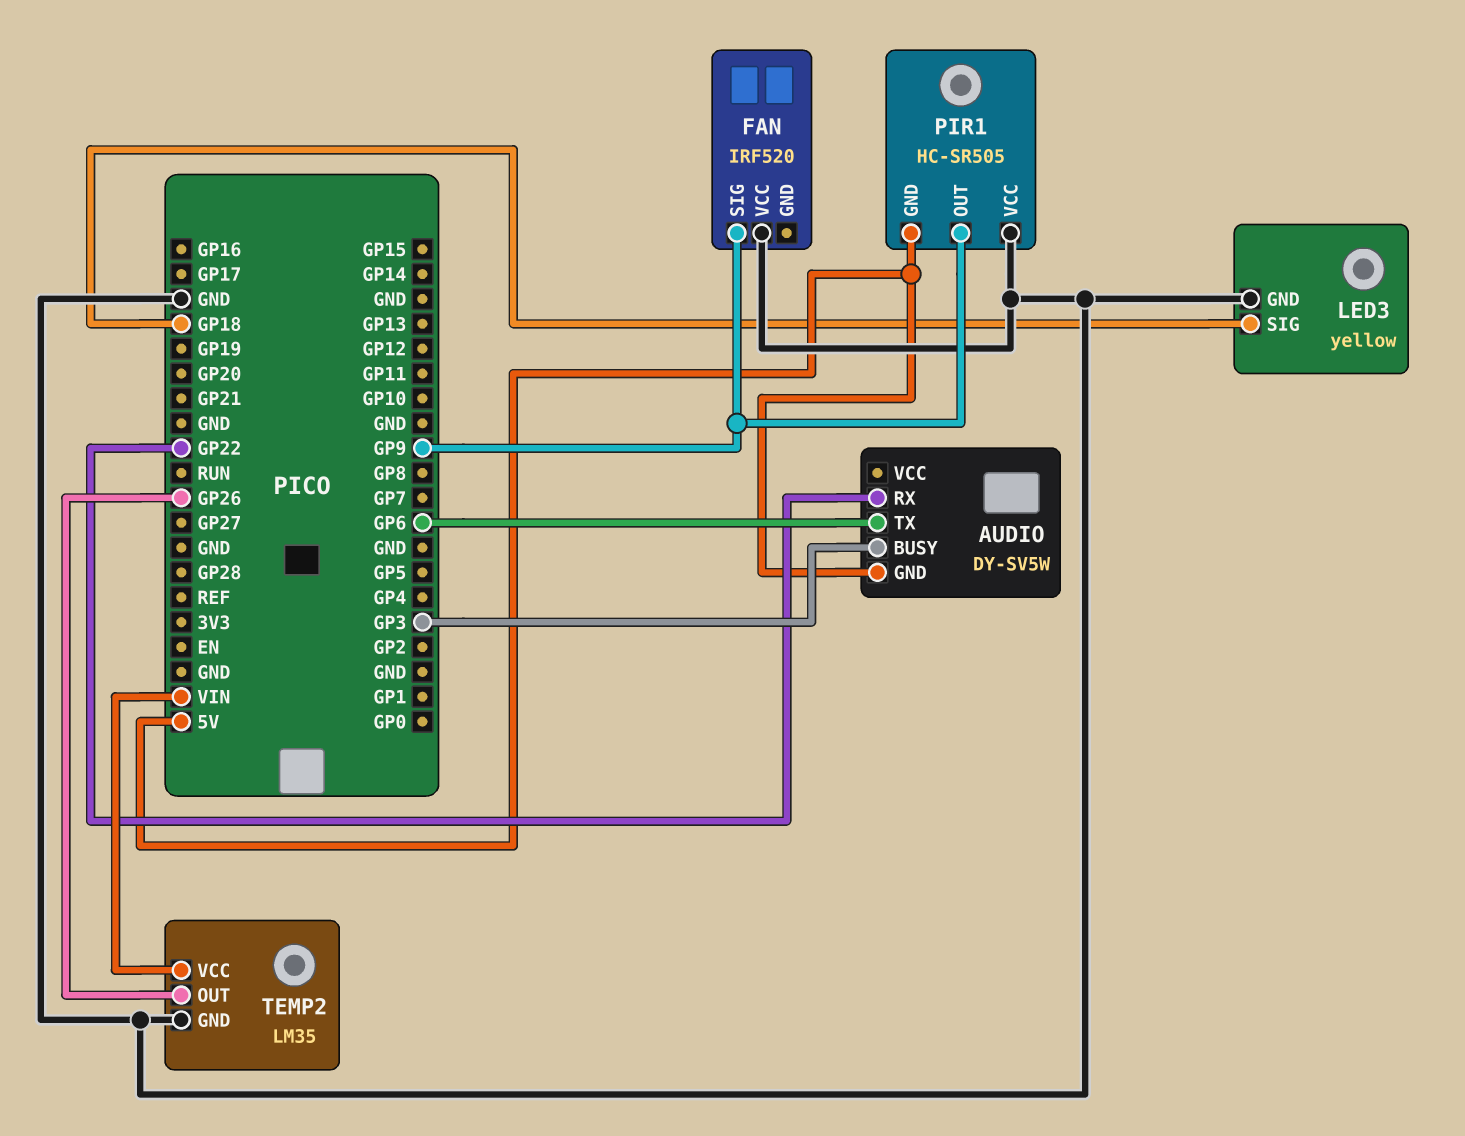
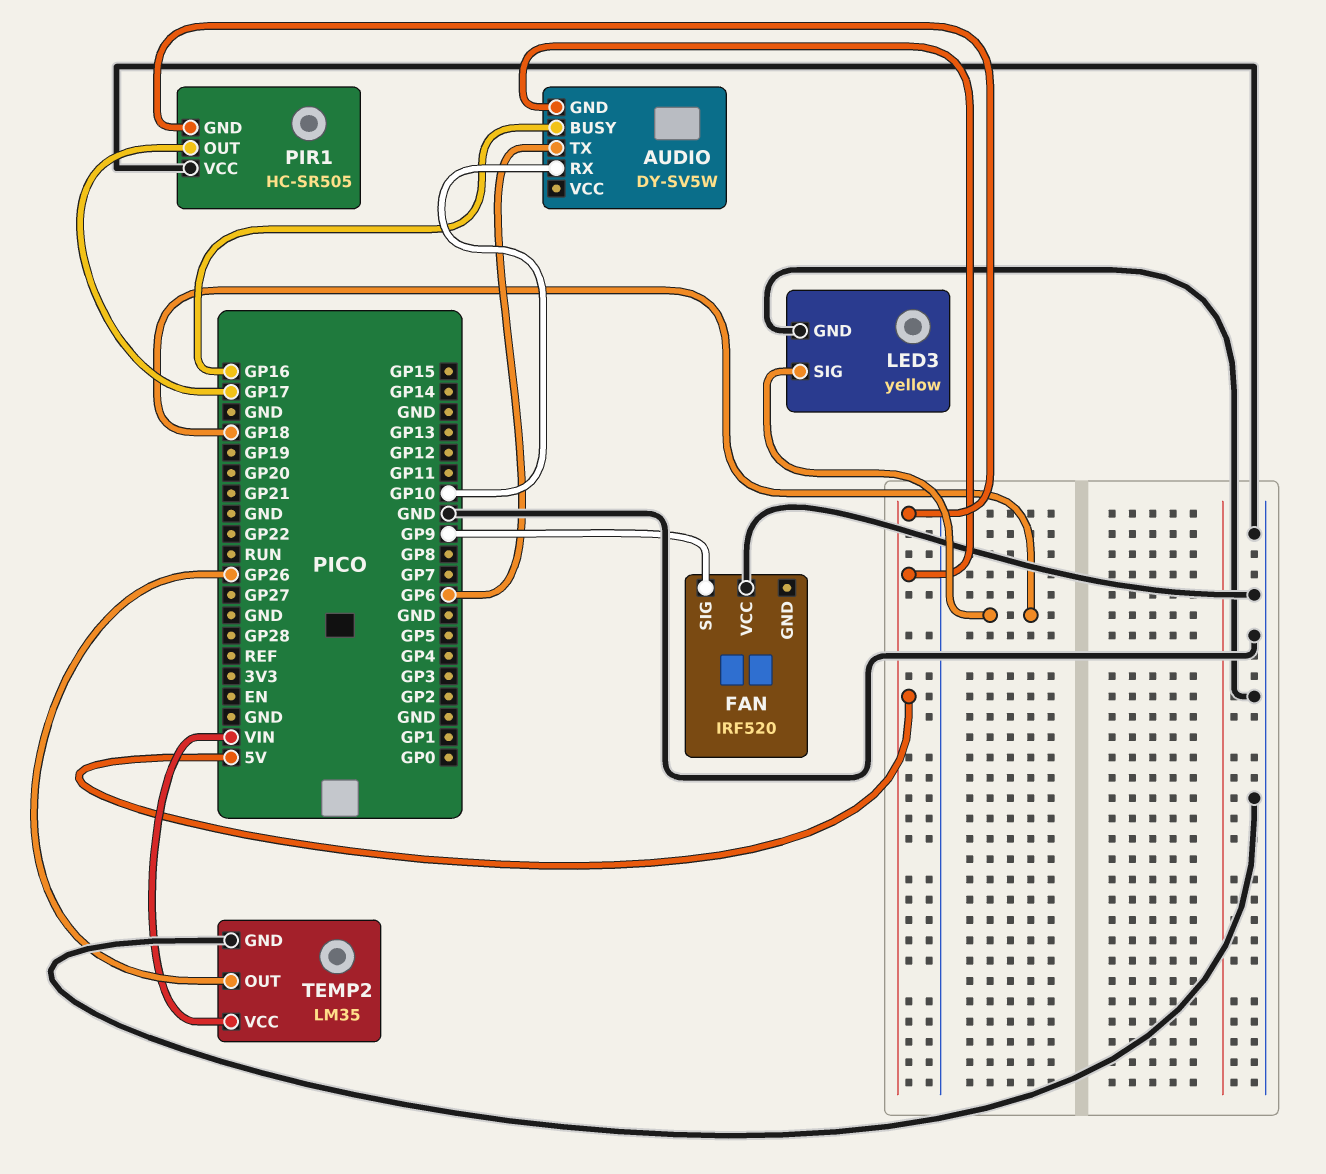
AUDIO pin BUSY: GP3 -> GP16
AUDIO pin RX: GP22 -> GP10
PIR1 pin OUT: GP9 -> GP17

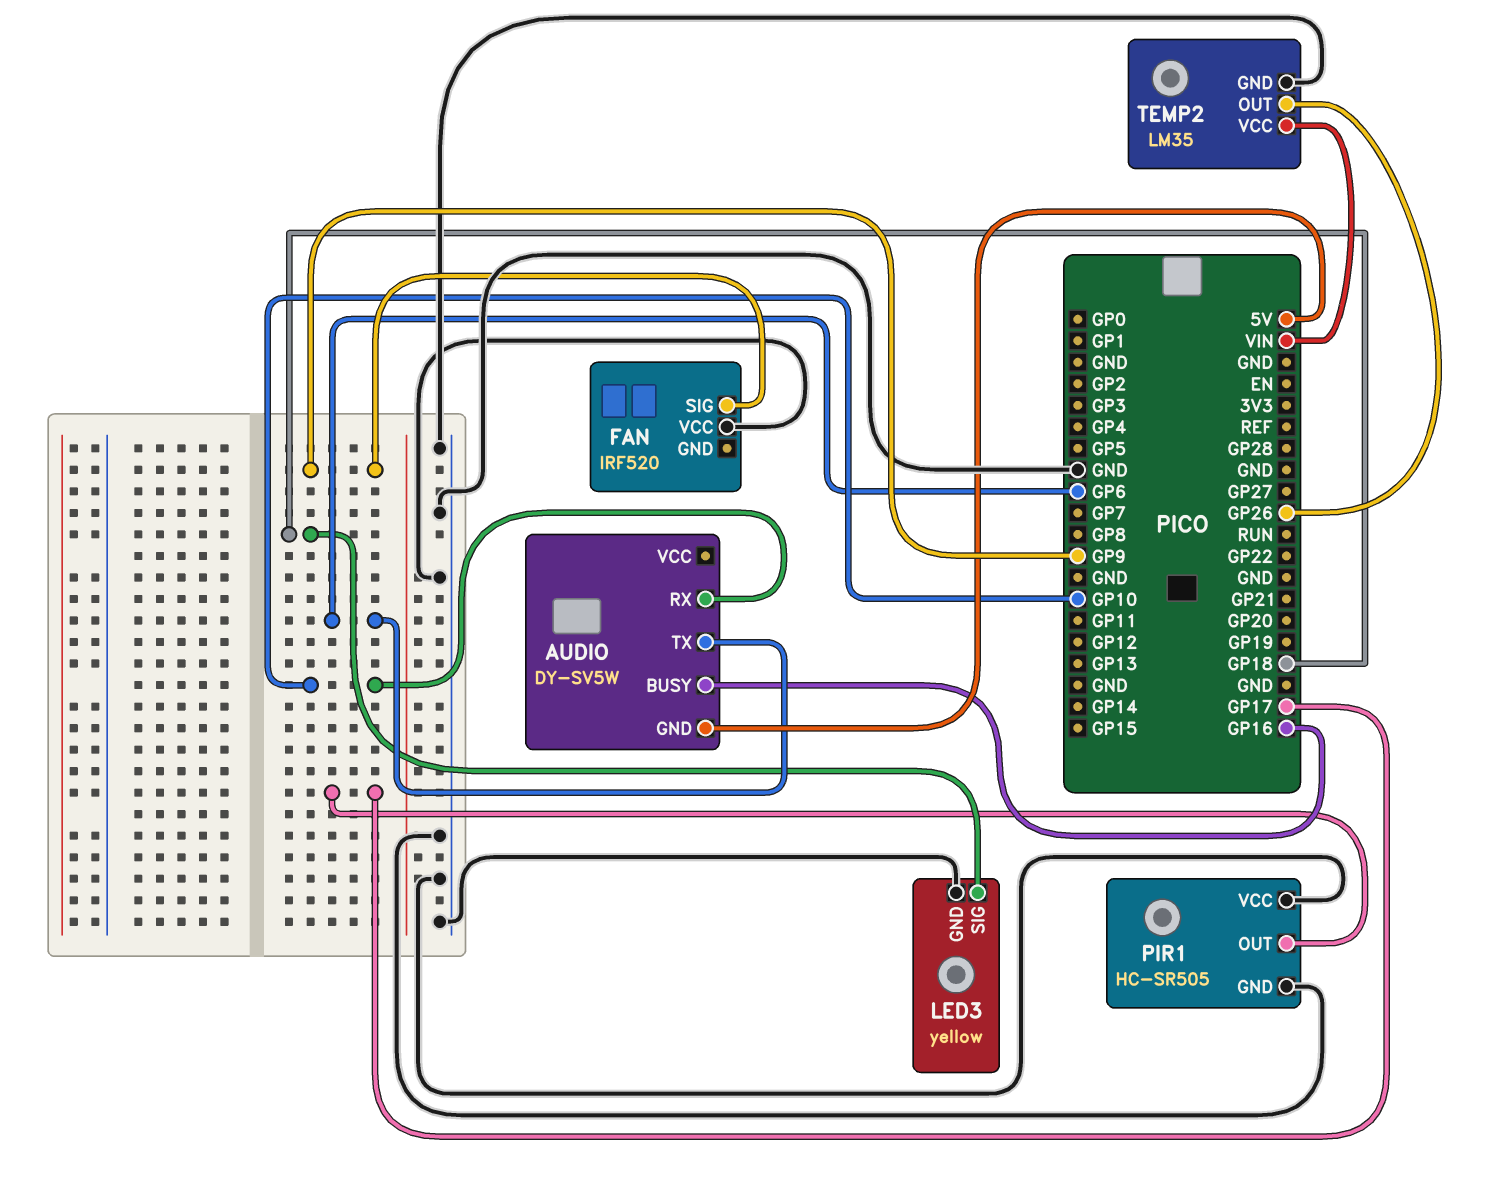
PIR1 pin GND: 5V -> GND

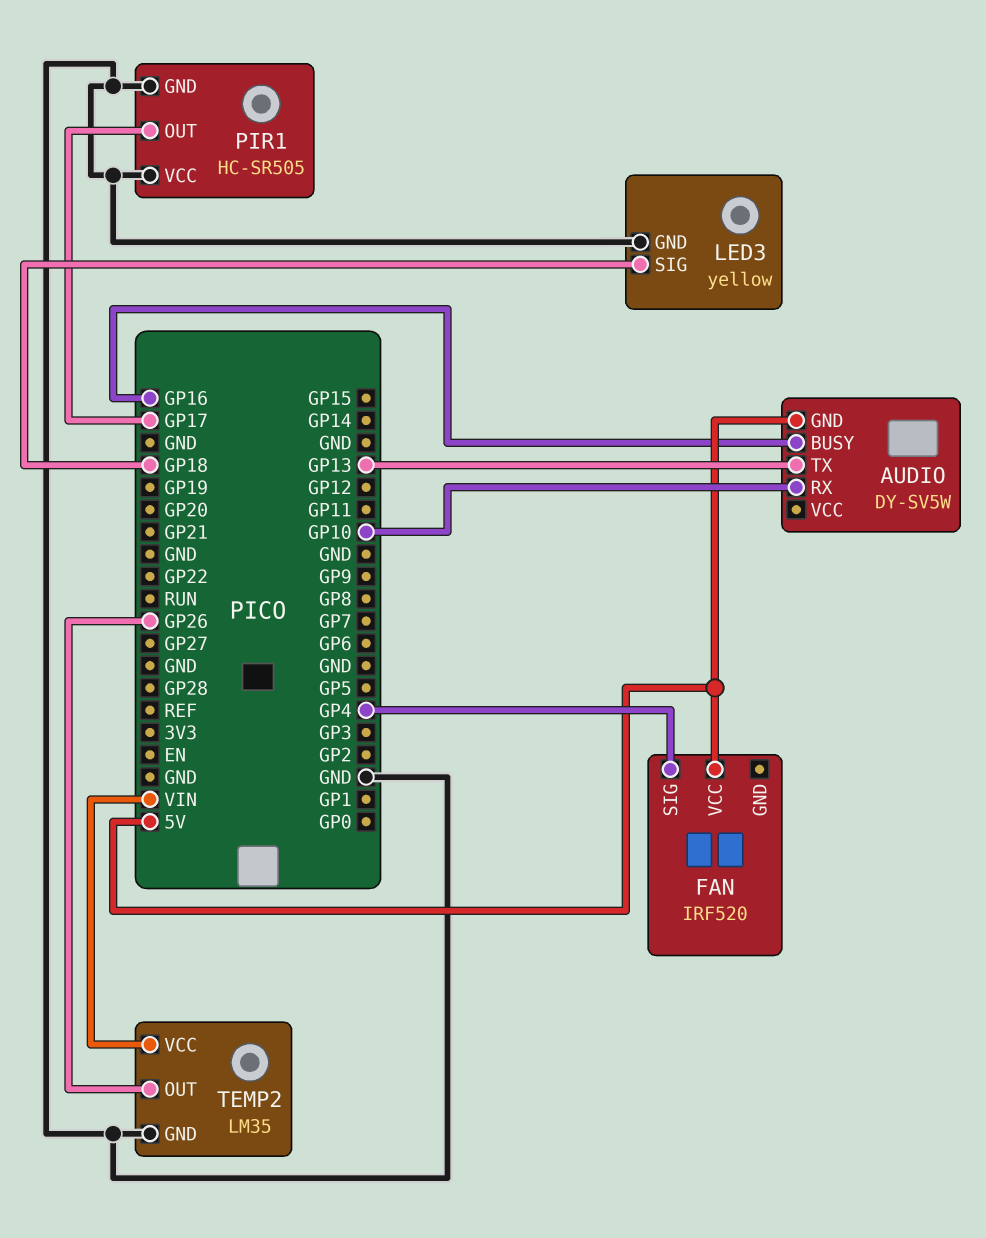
AUDIO pin TX: GP6 -> GP13
FAN pin SIG: GP9 -> GP4
FAN pin VCC: GND -> 5V

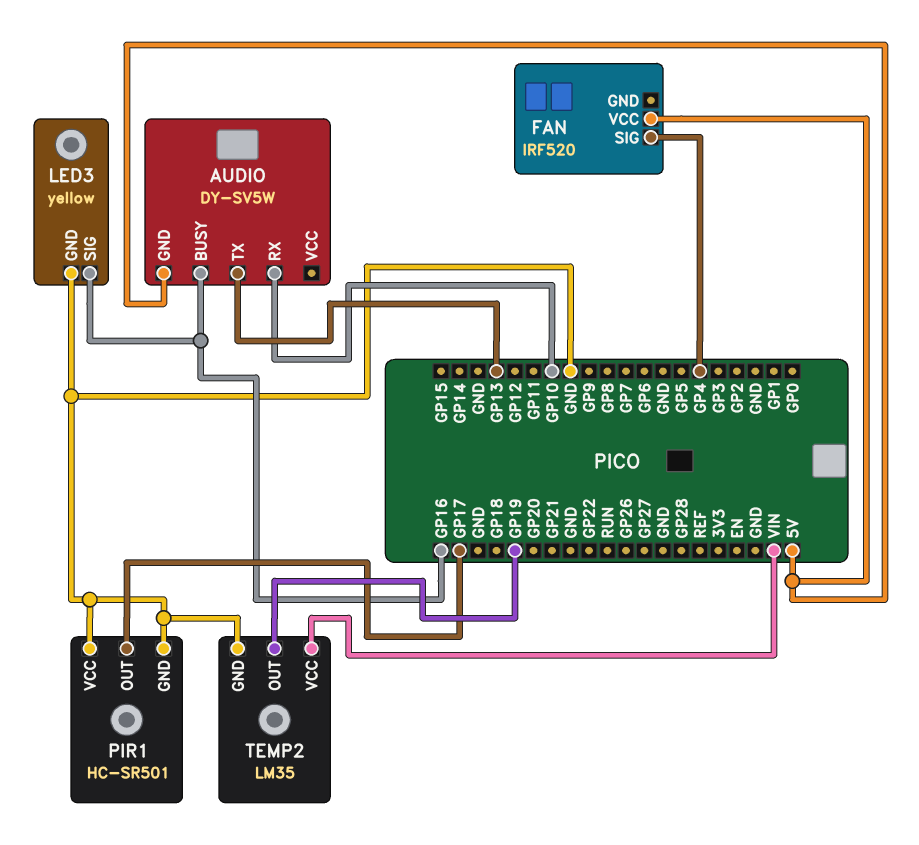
LED3 pin SIG: GP18 -> GP16
PIR1: HC-SR505 -> HC-SR501
TEMP2 pin OUT: GP26 -> GP19

